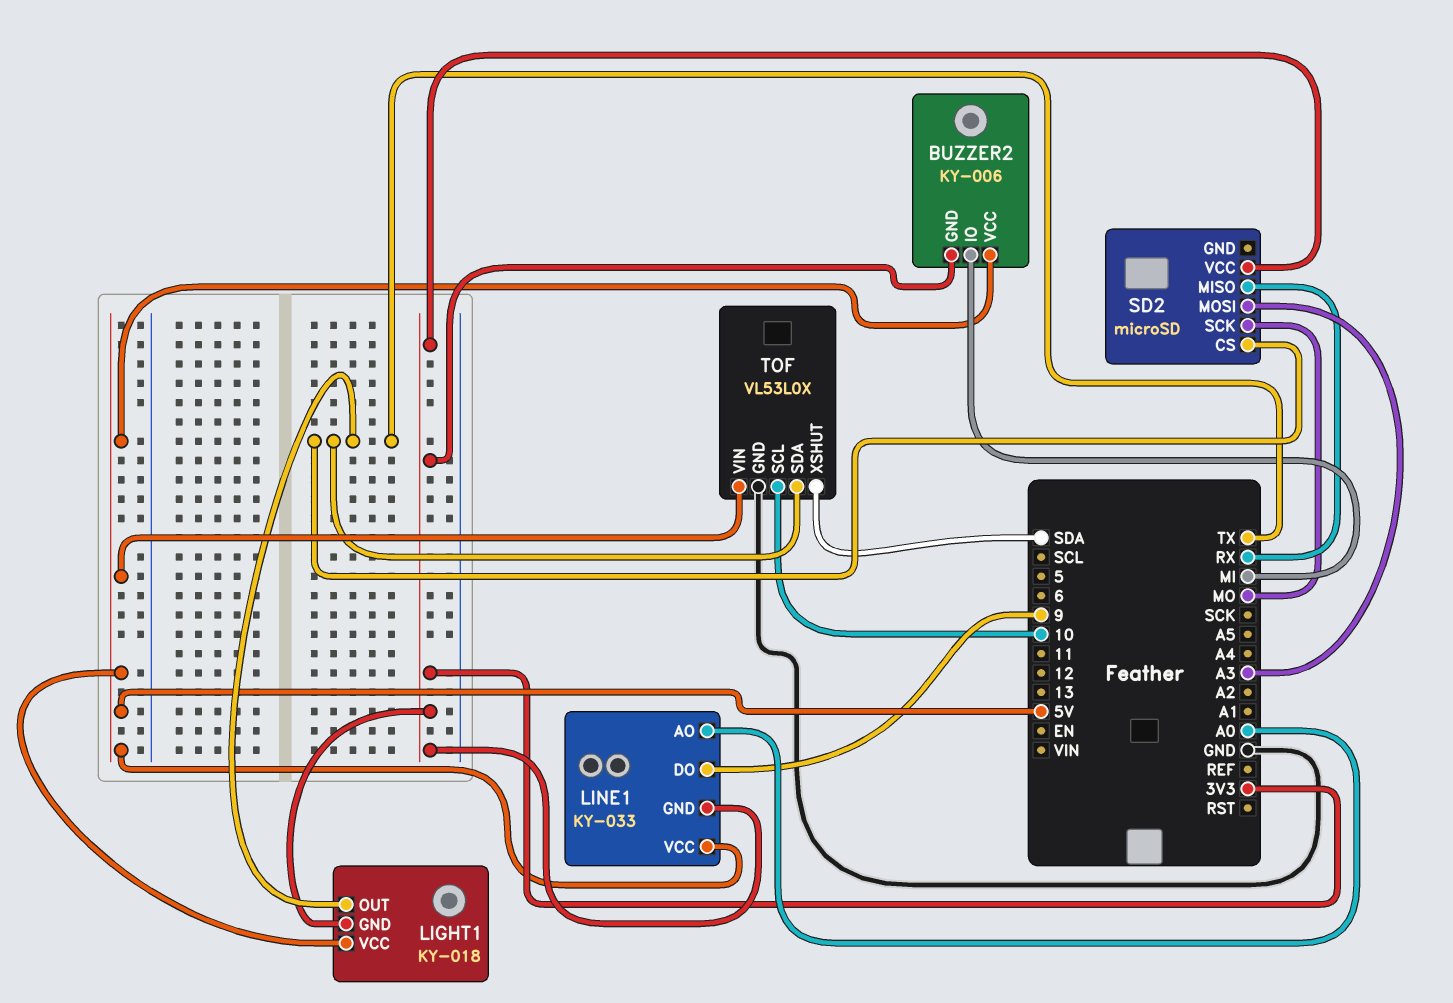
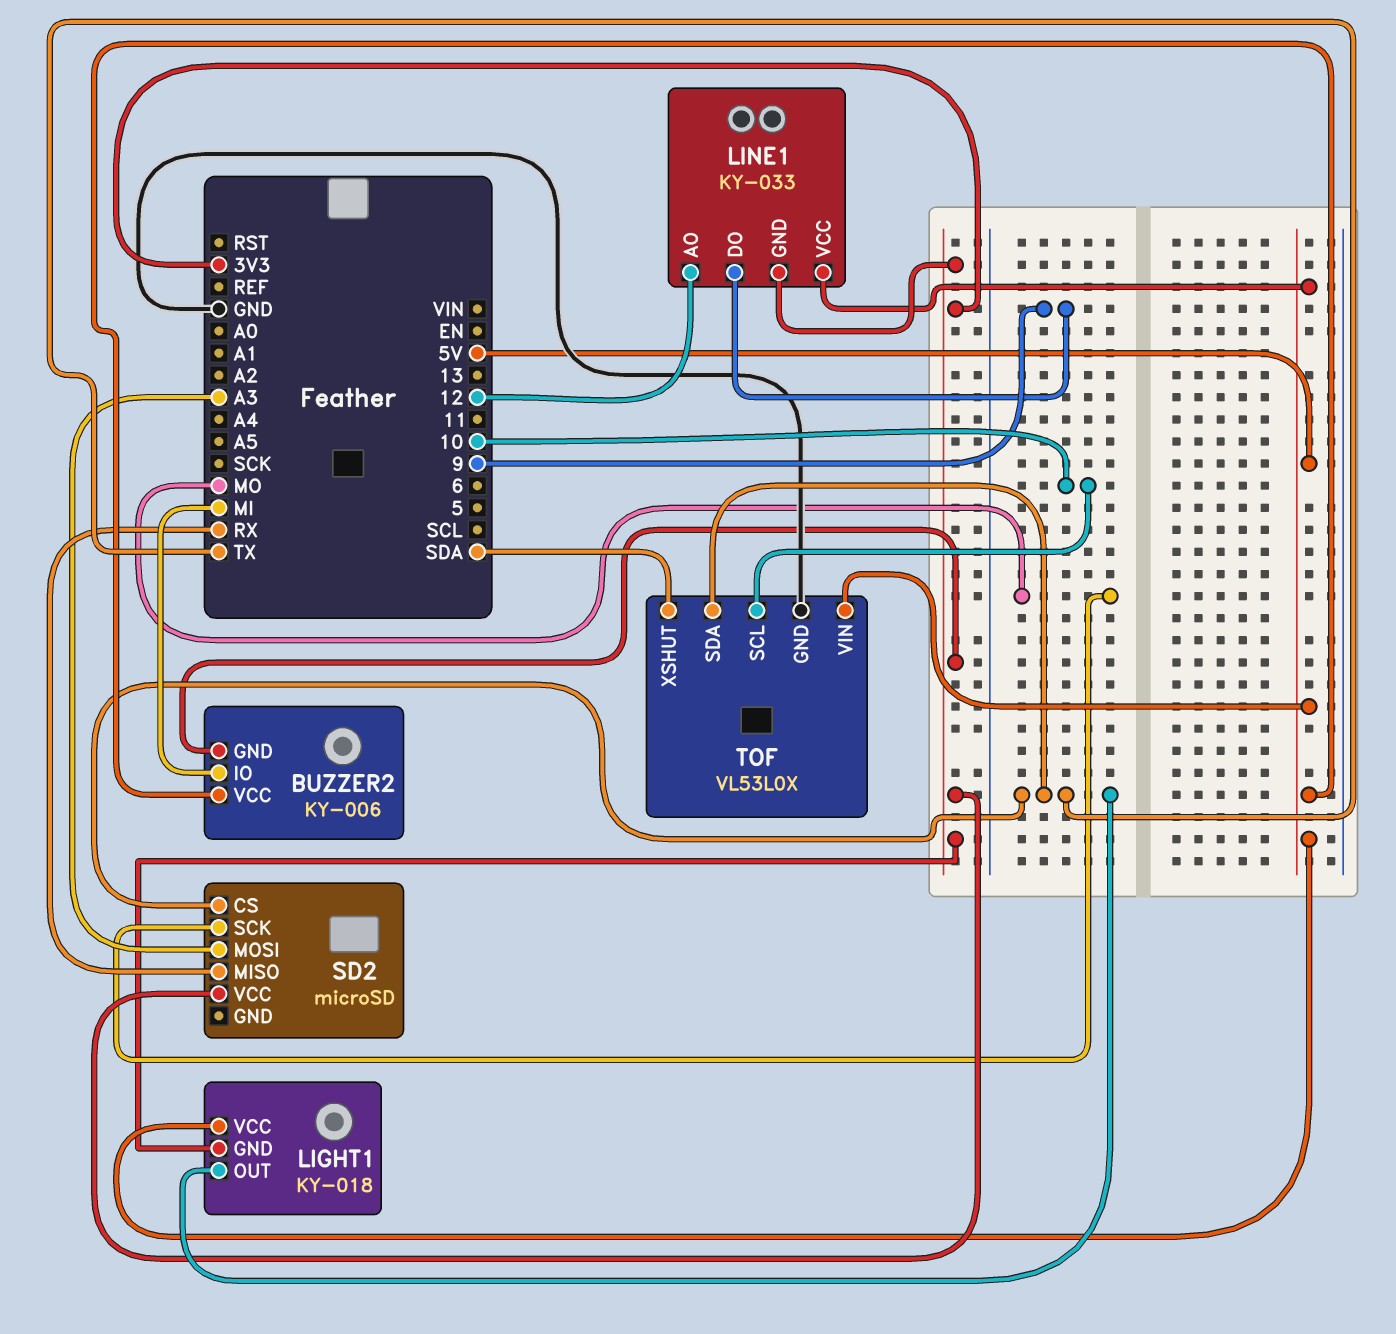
LINE1 pin AO: A0 -> 12

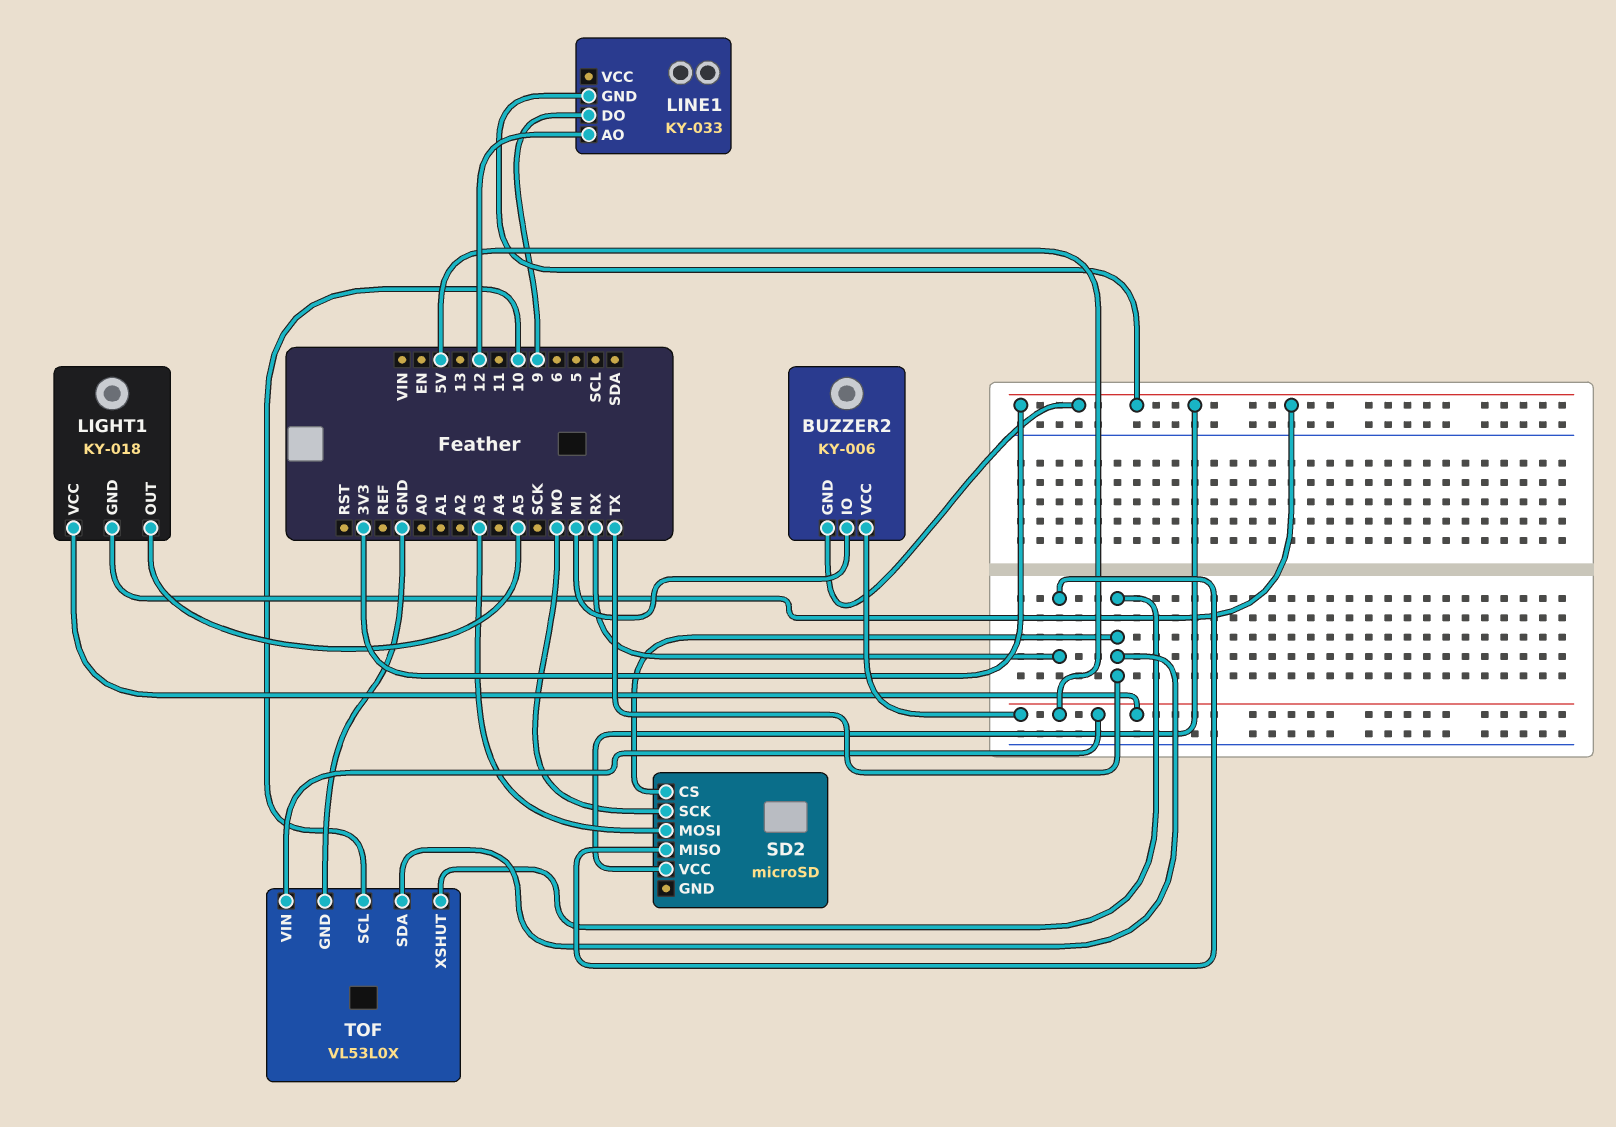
LIGHT1 pin OUT: TX -> A5
LINE1 pin VCC: 5V -> none
TOF pin XSHUT: SDA -> TX

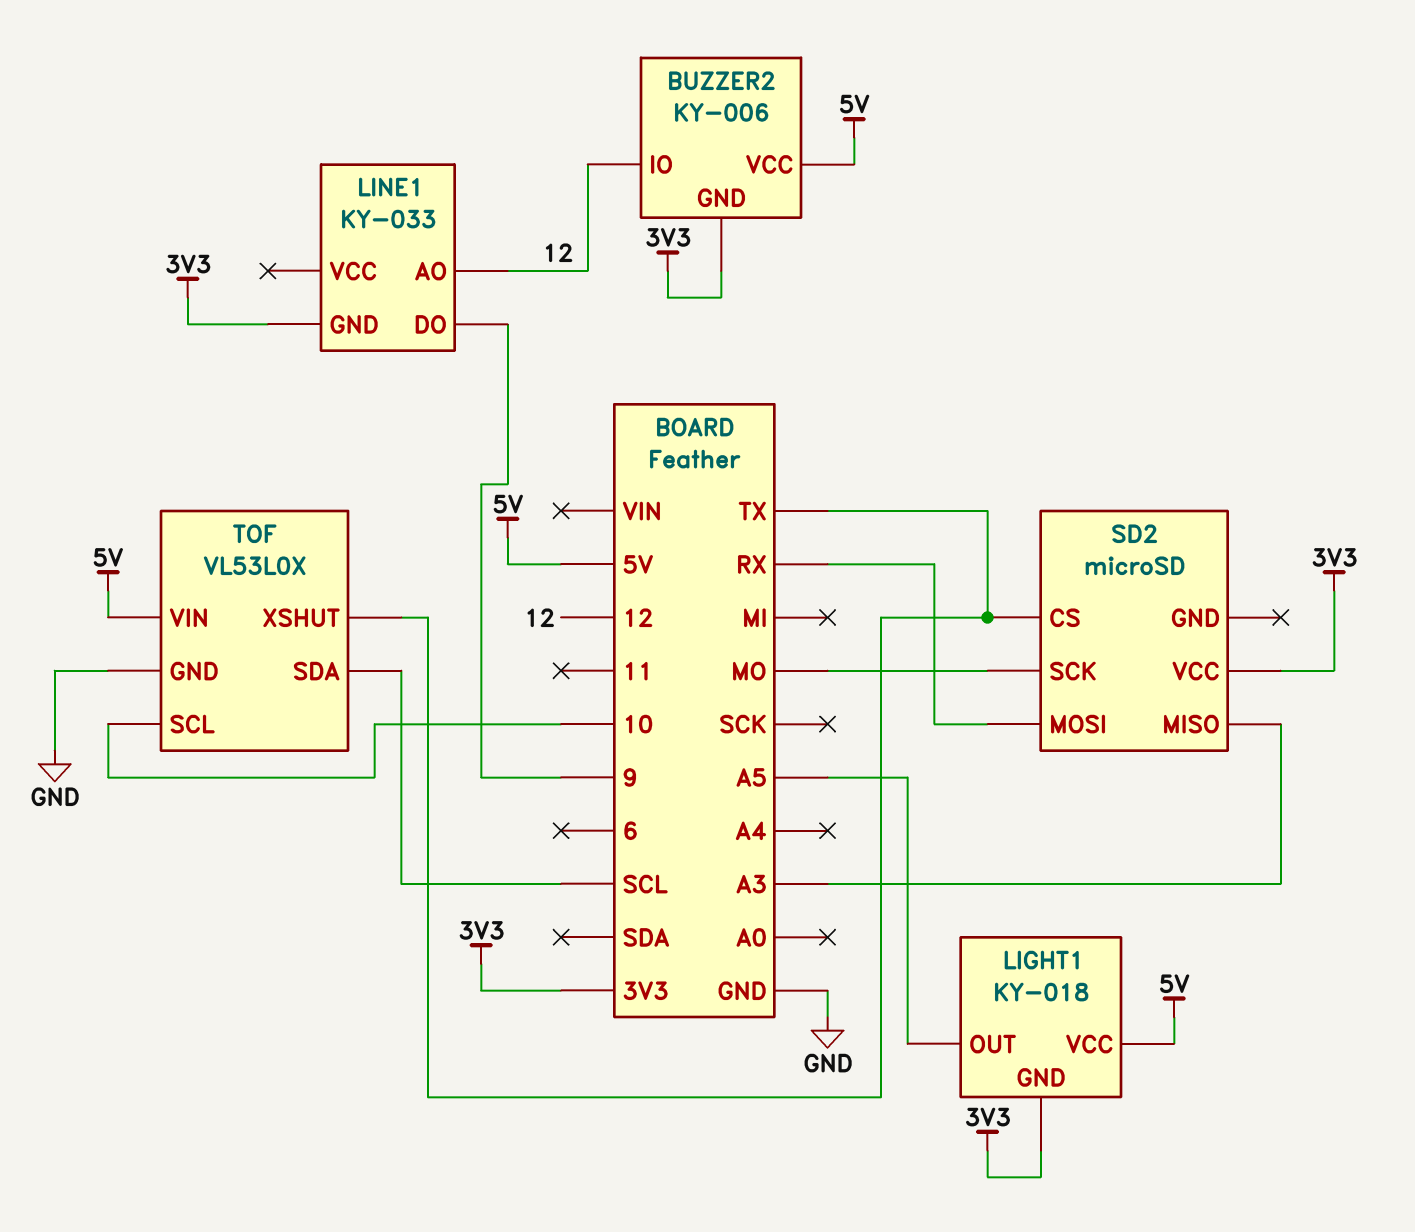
BUZZER2 pin IO: MI -> 12
SD2 pin MISO: RX -> A3
SD2 pin MOSI: A3 -> RX
TOF pin SDA: TX -> SCL

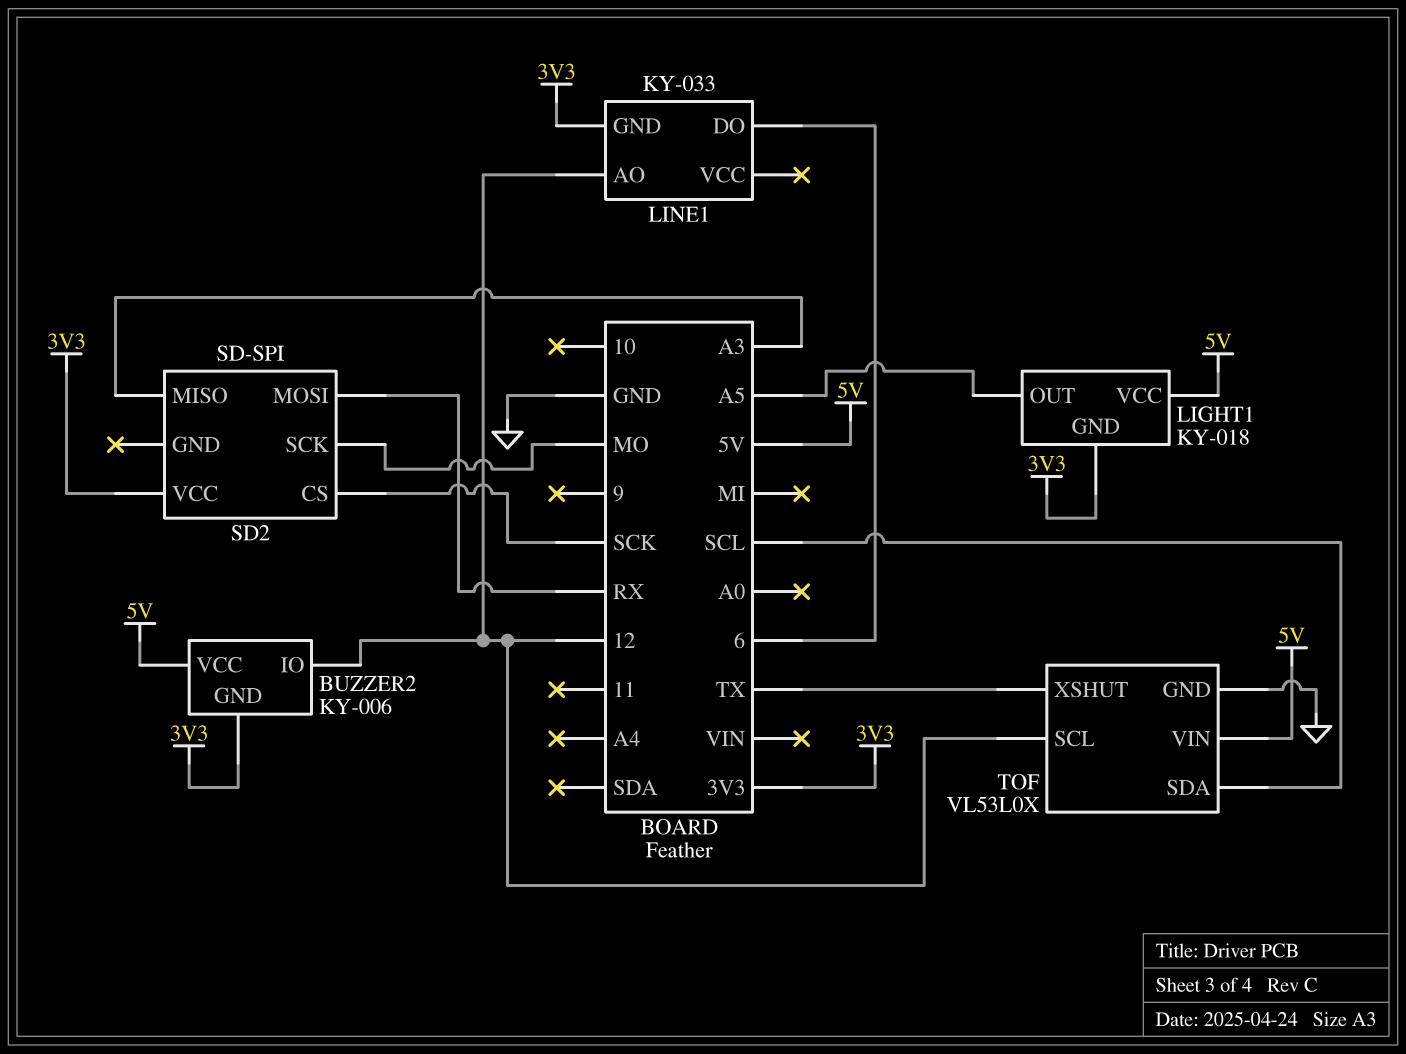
LINE1 pin DO: 9 -> 6
SD2: microSD -> SD-SPI
SD2 pin CS: TX -> SCK
TOF pin SCL: 10 -> 12

